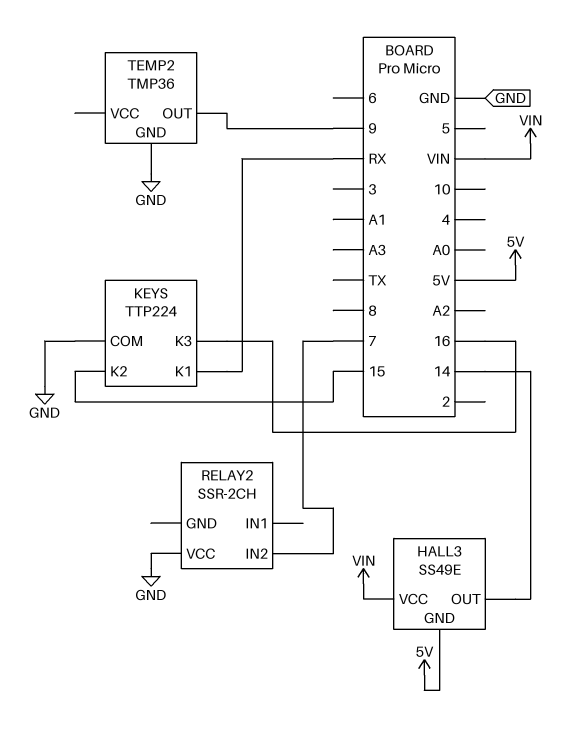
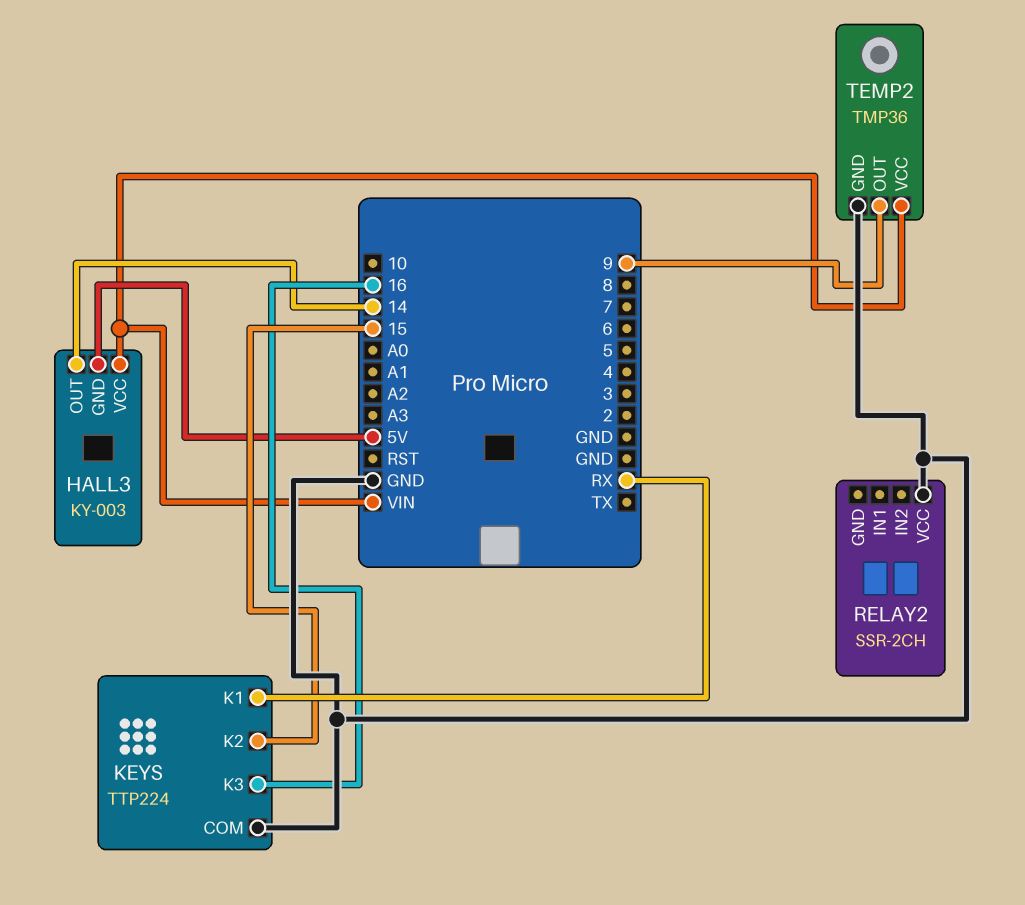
HALL3: SS49E -> KY-003
RELAY2 pin IN2: 7 -> none
TEMP2 pin VCC: none -> VIN

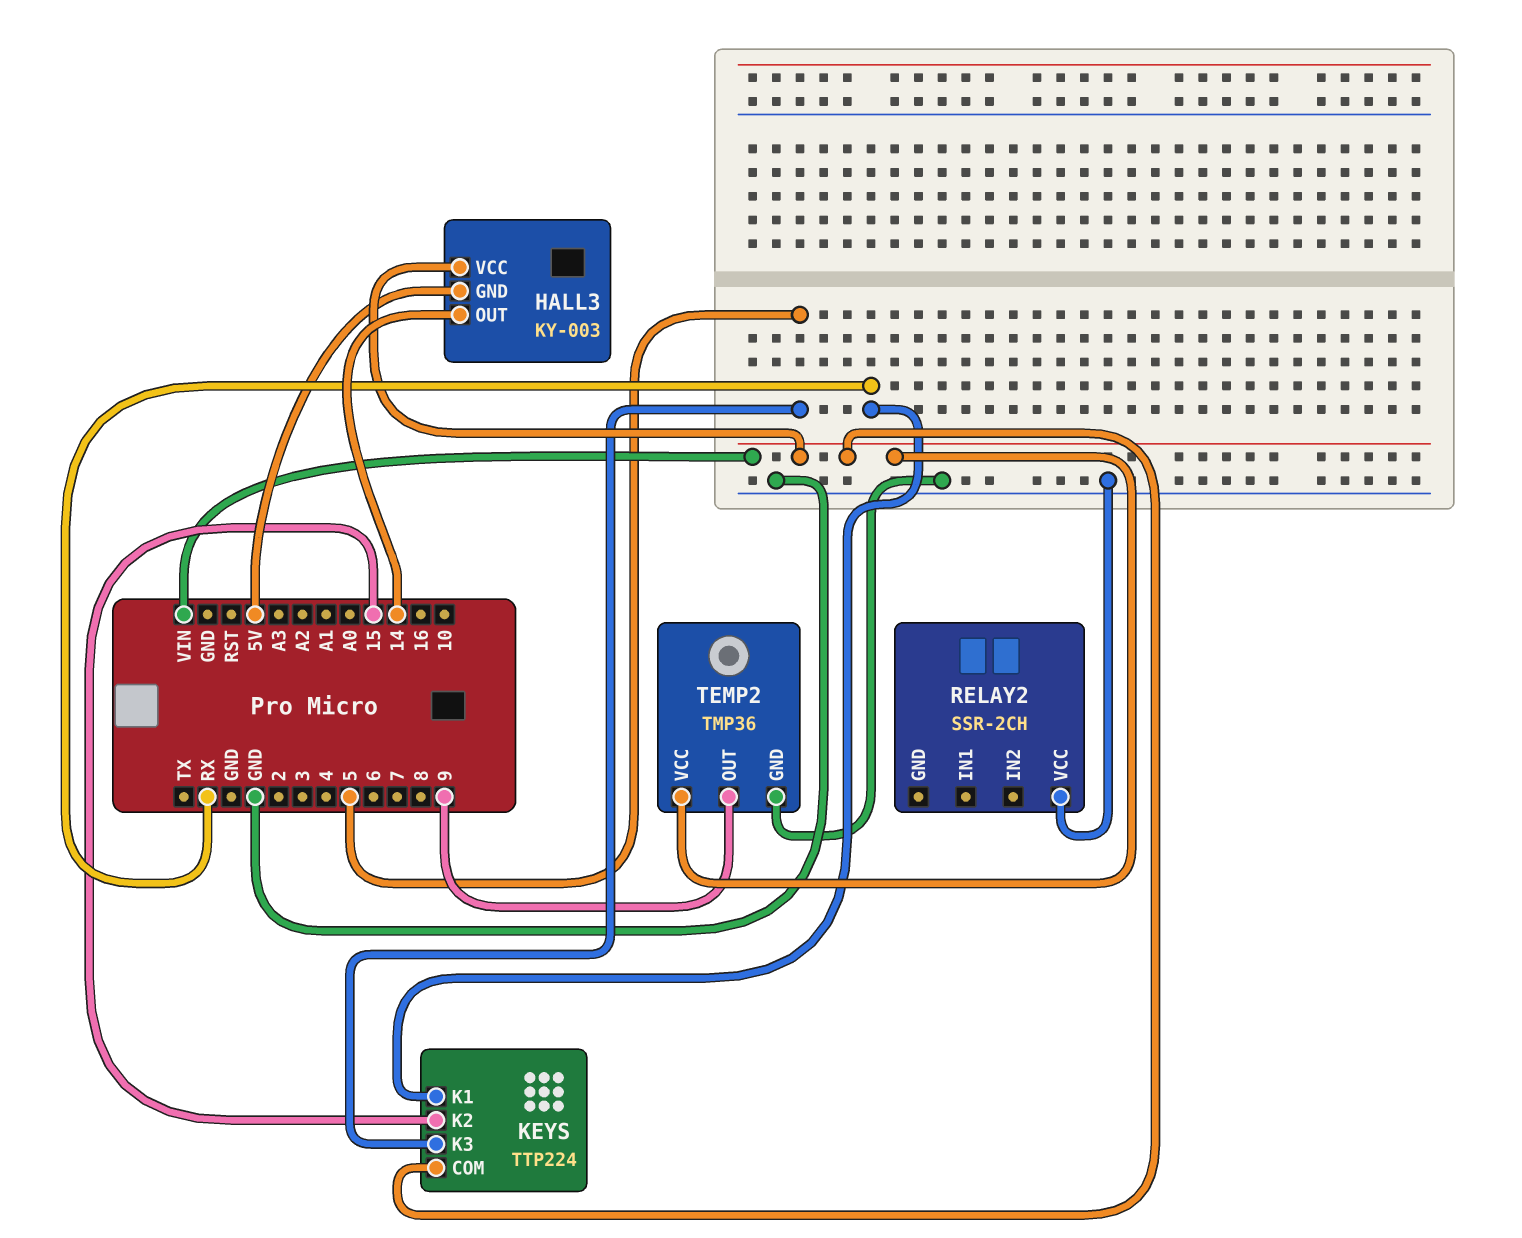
KEYS pin COM: GND -> VIN
KEYS pin K3: 16 -> 5

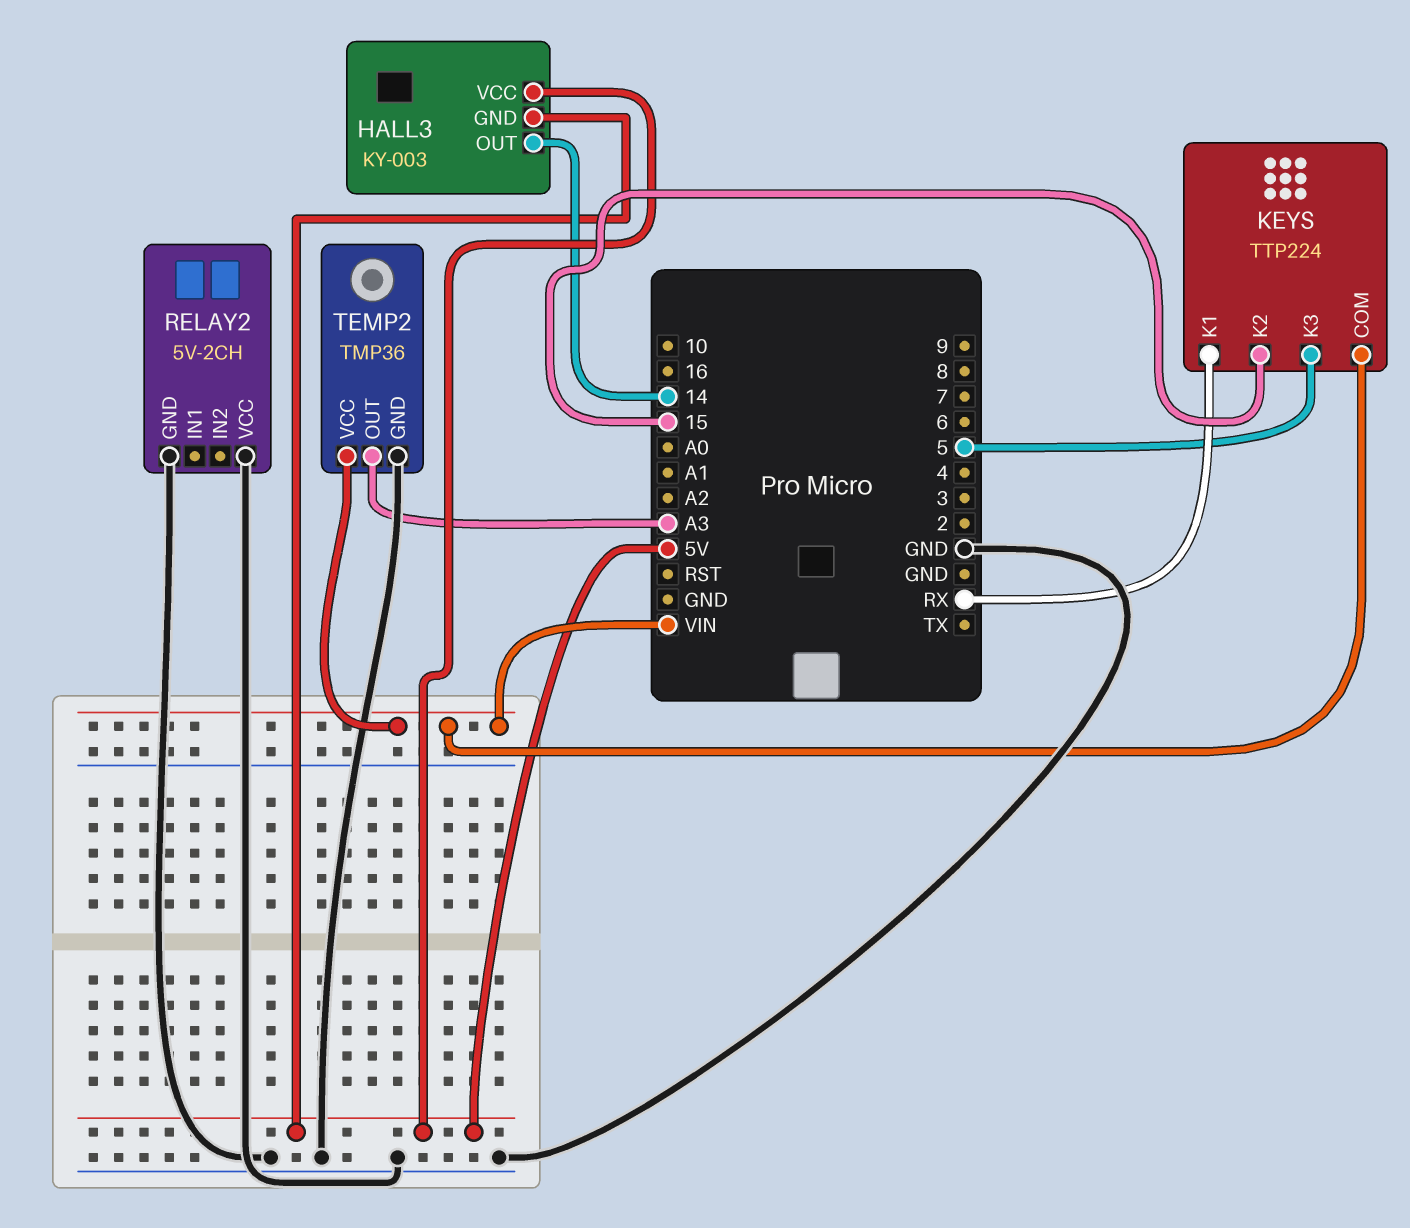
HALL3 pin VCC: VIN -> 5V
RELAY2: SSR-2CH -> 5V-2CH
RELAY2 pin GND: none -> GND
TEMP2 pin OUT: 9 -> A3

